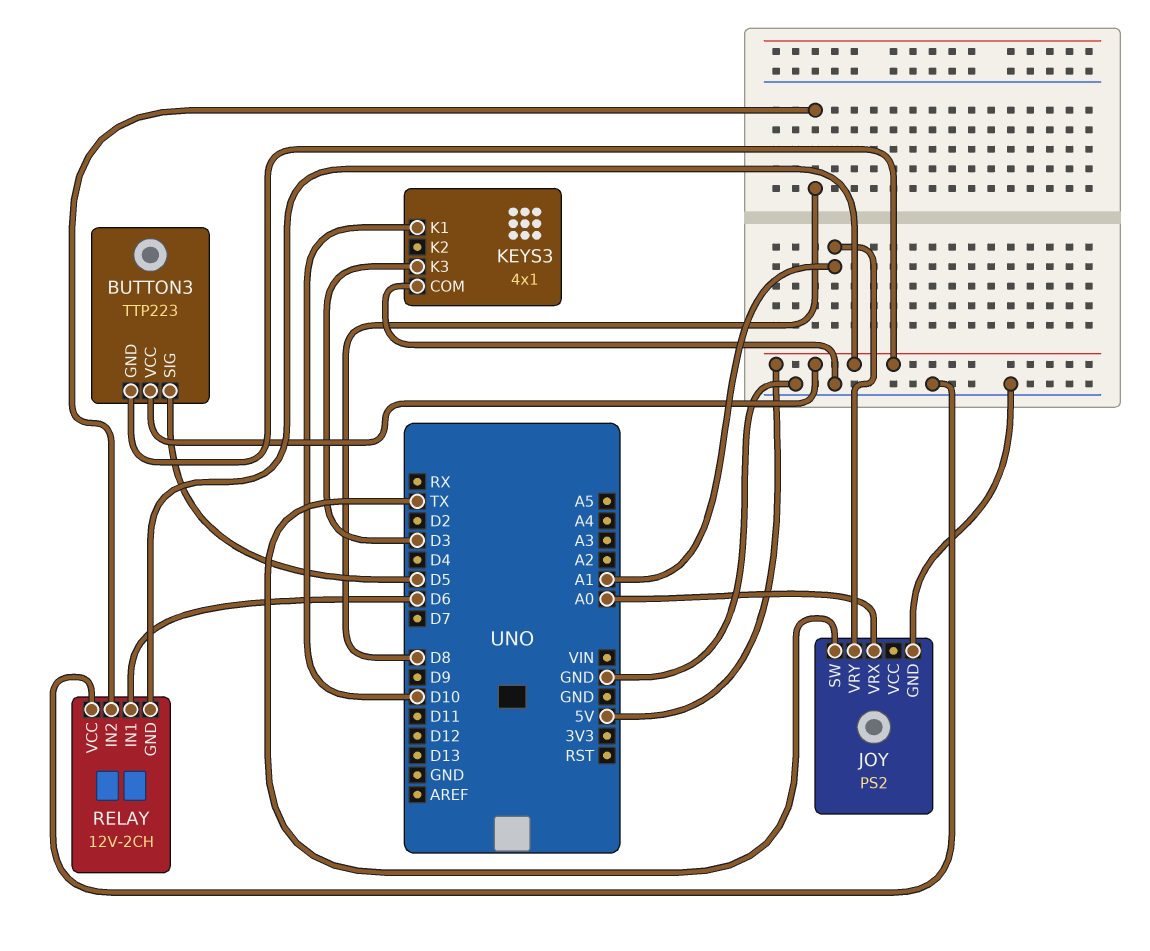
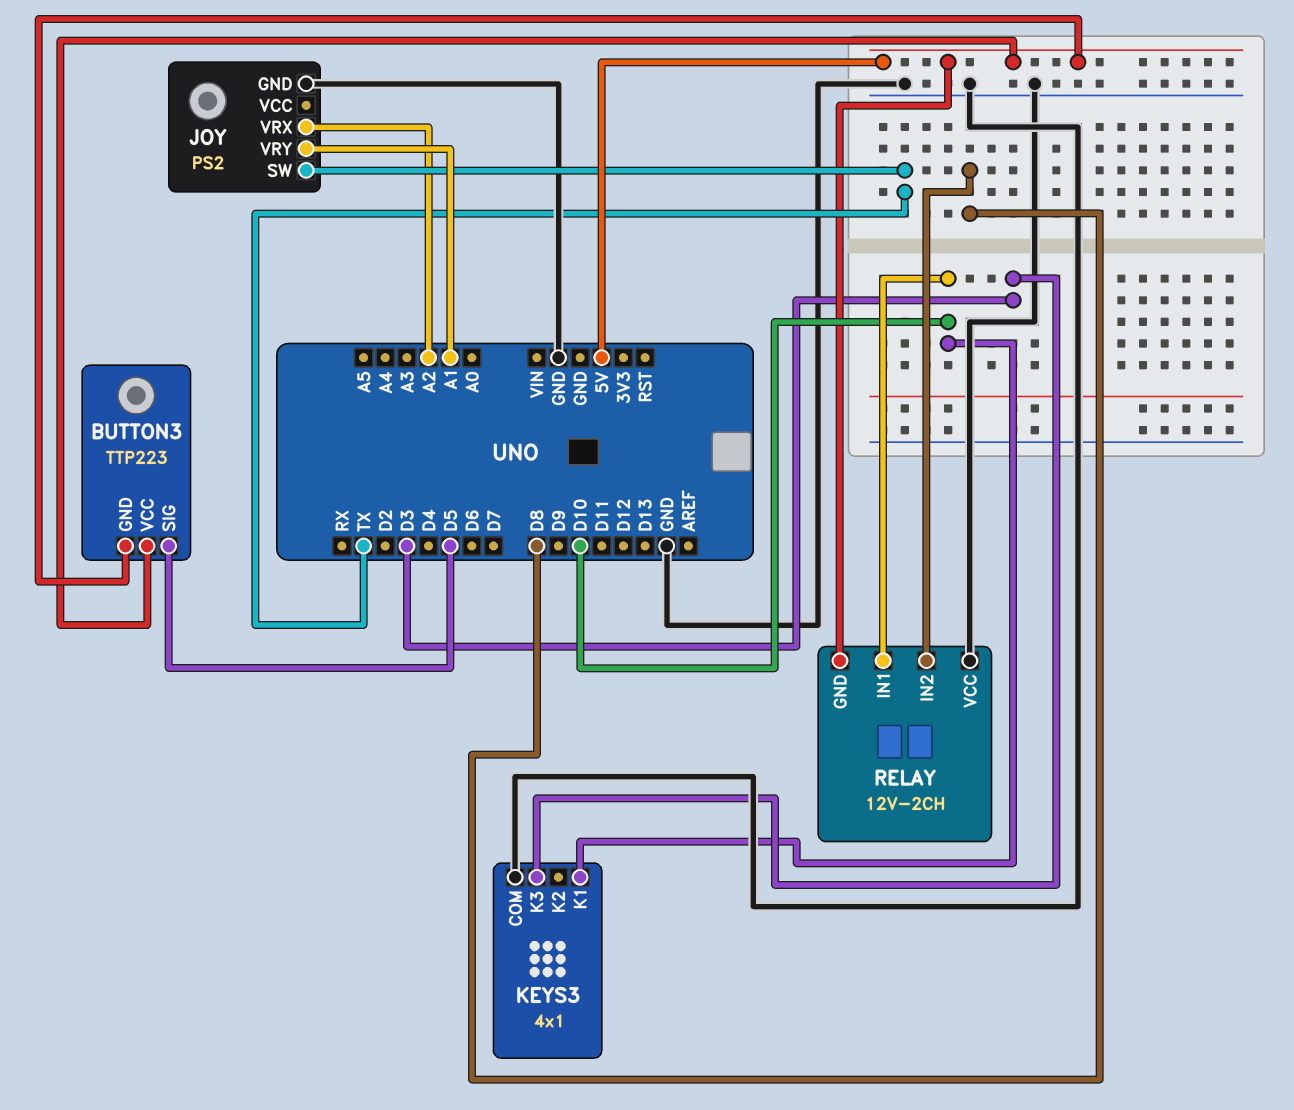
JOY pin VRX: A0 -> A2
RELAY pin IN1: D6 -> D10

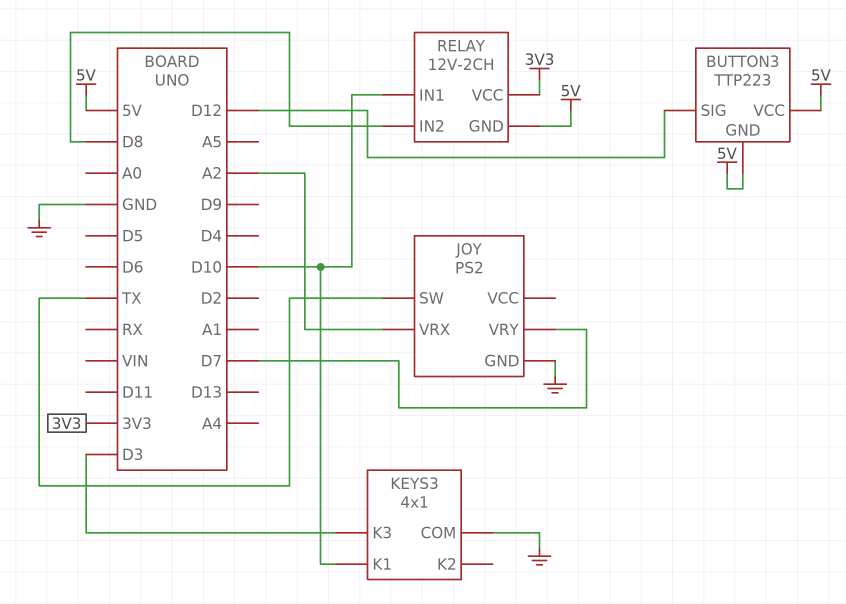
BUTTON3 pin SIG: D5 -> D12
JOY pin VRY: A1 -> D7
RELAY pin VCC: GND -> 3V3

